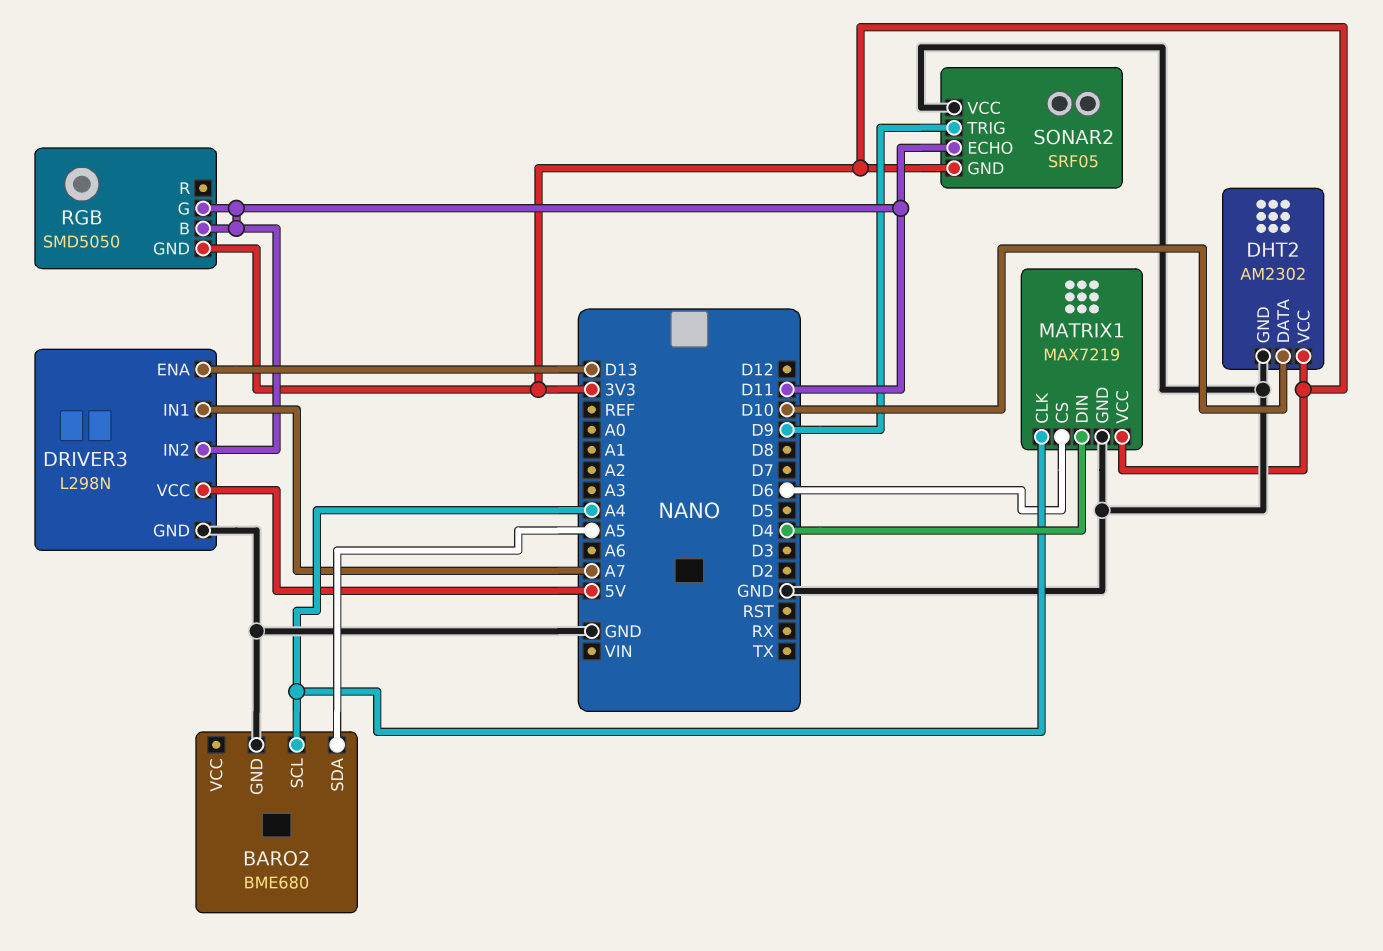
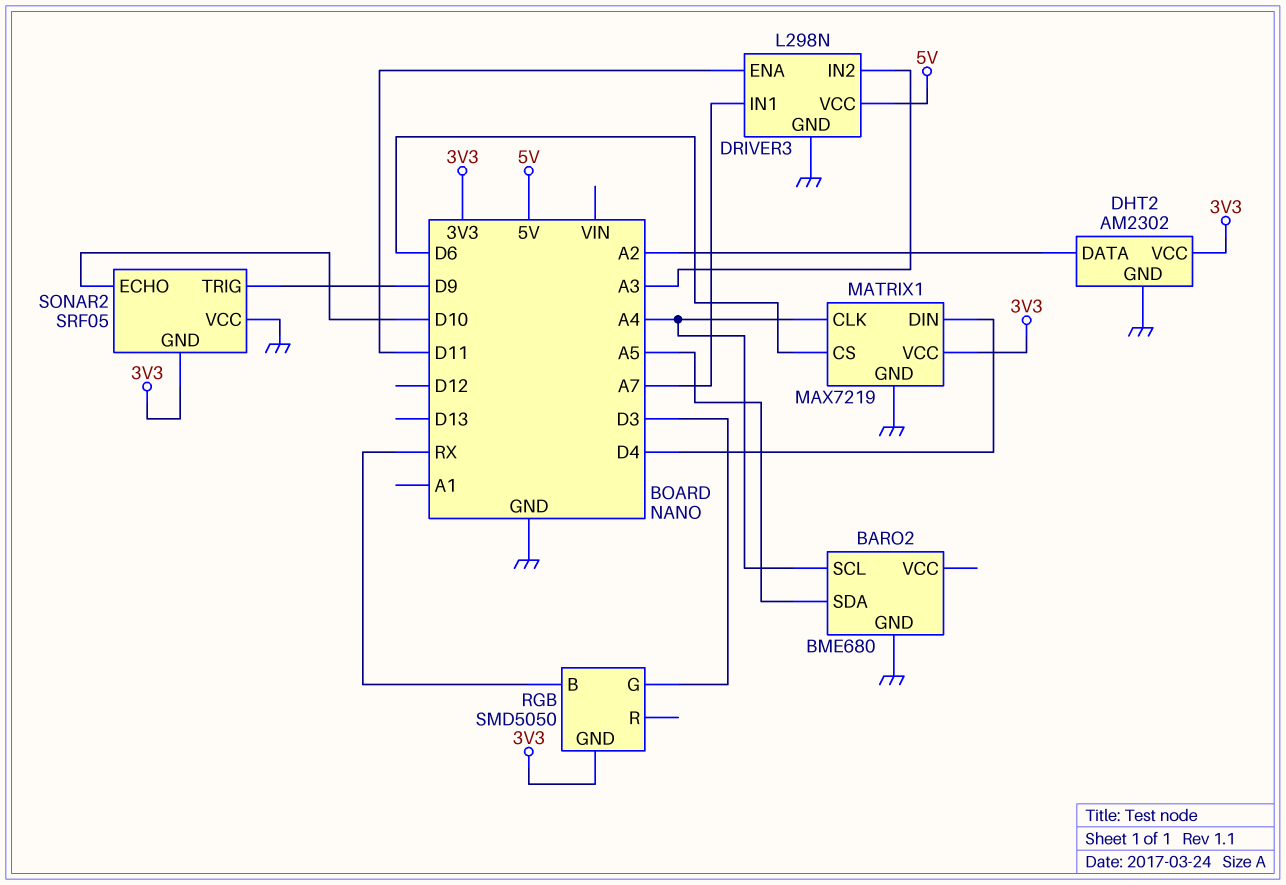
DHT2 pin DATA: D10 -> A2
DRIVER3 pin ENA: D13 -> D11
DRIVER3 pin IN2: D11 -> A3
RGB pin B: D11 -> RX
RGB pin G: D11 -> D3
SONAR2 pin ECHO: D11 -> D10

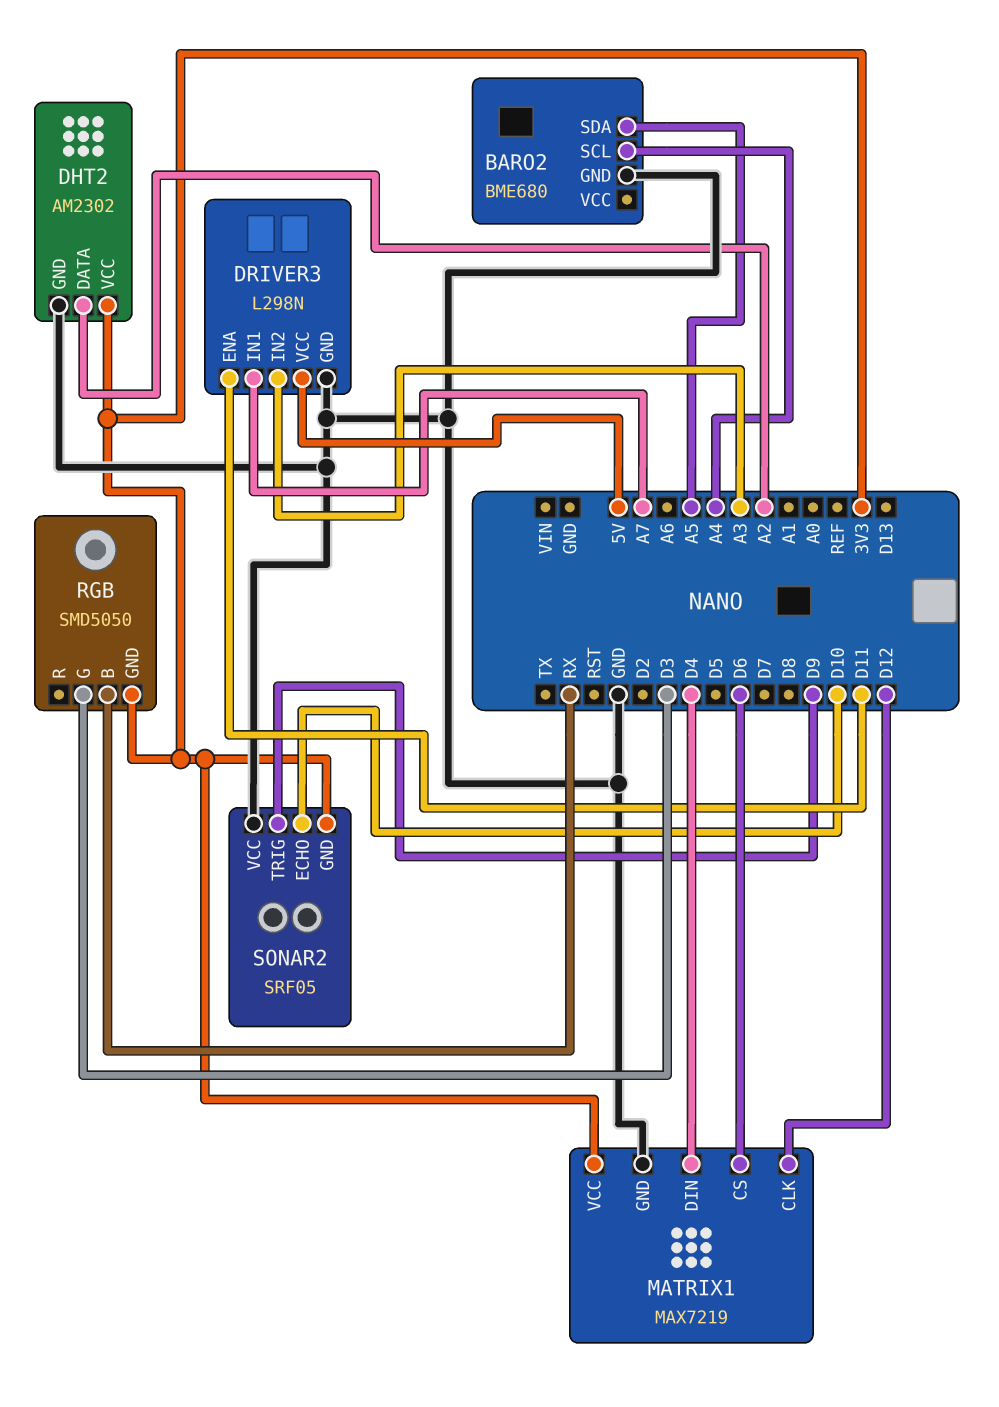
MATRIX1 pin CLK: A4 -> D12

